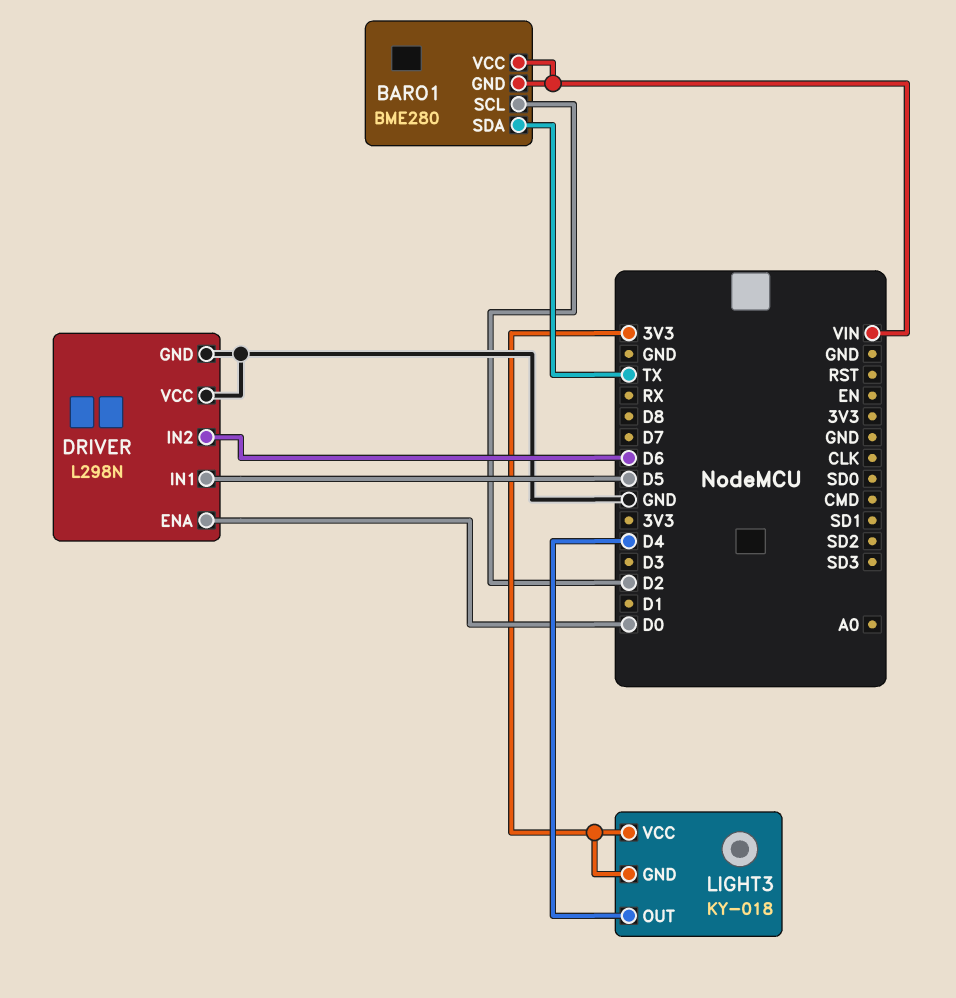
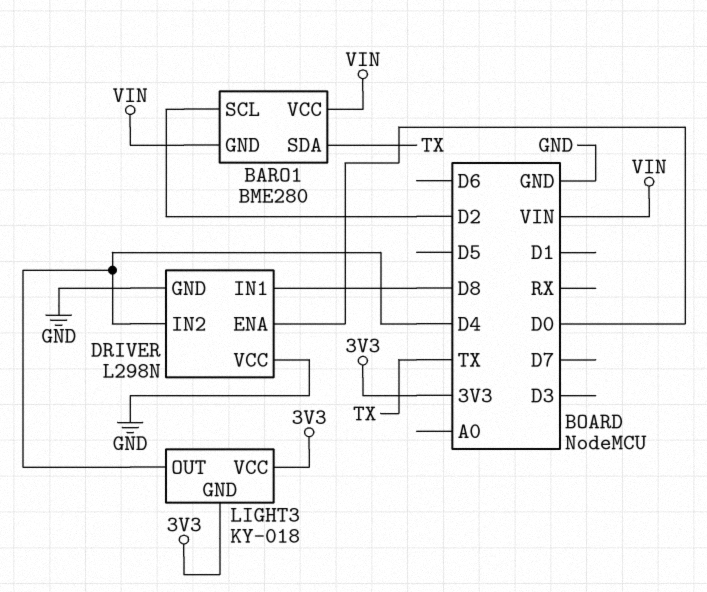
DRIVER pin IN1: D5 -> D8
DRIVER pin IN2: D6 -> D4

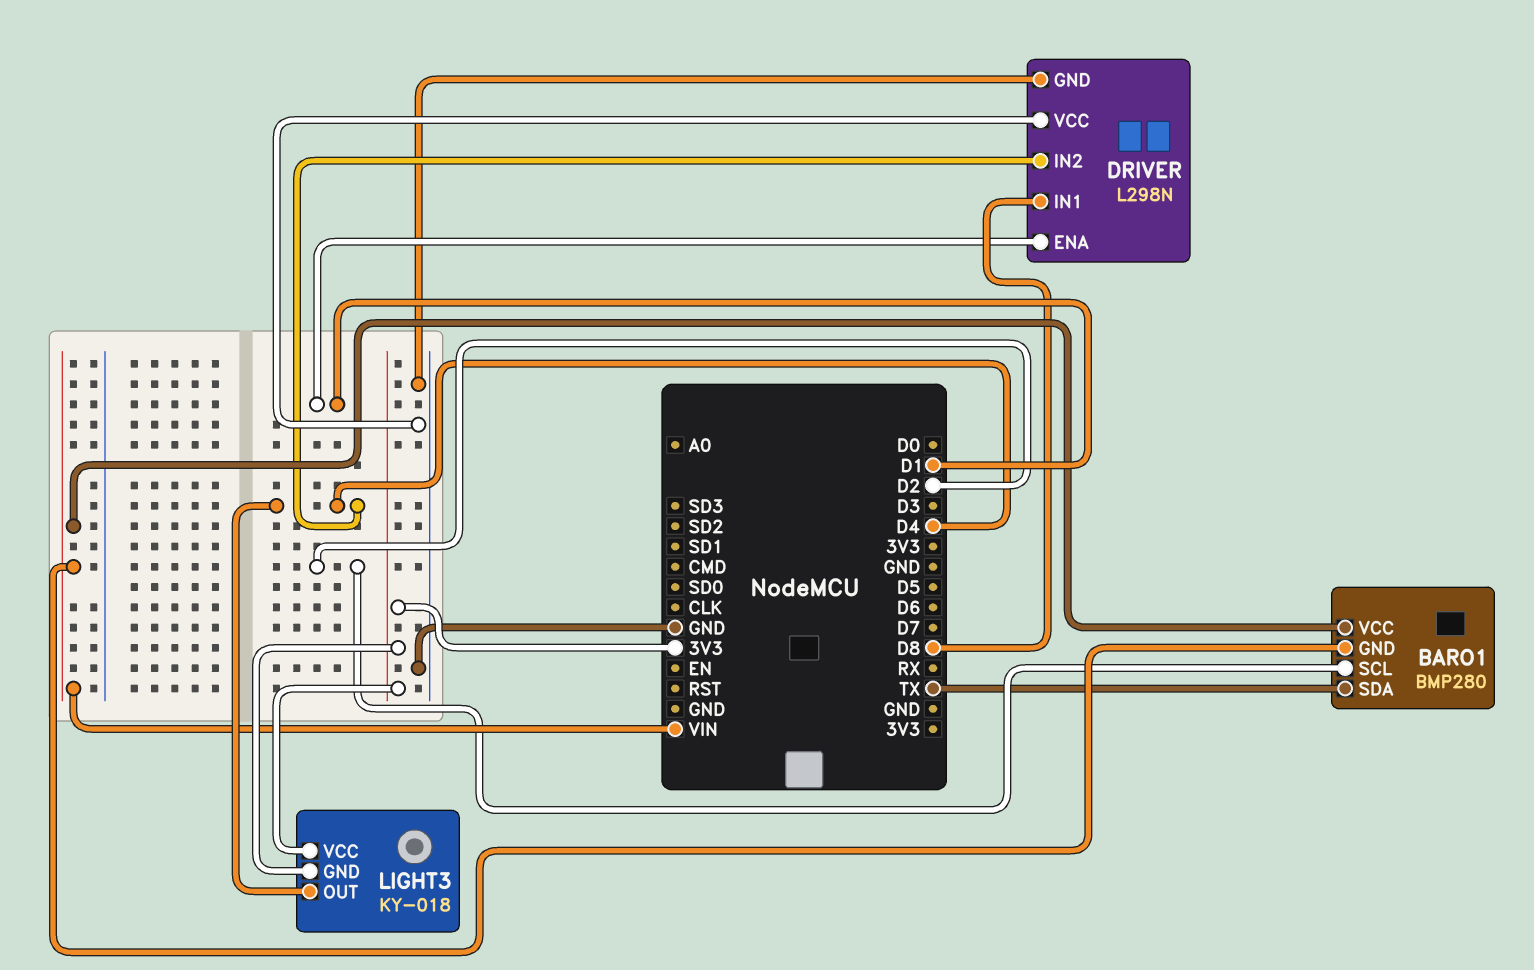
BARO1: BME280 -> BMP280
DRIVER pin ENA: D0 -> D1

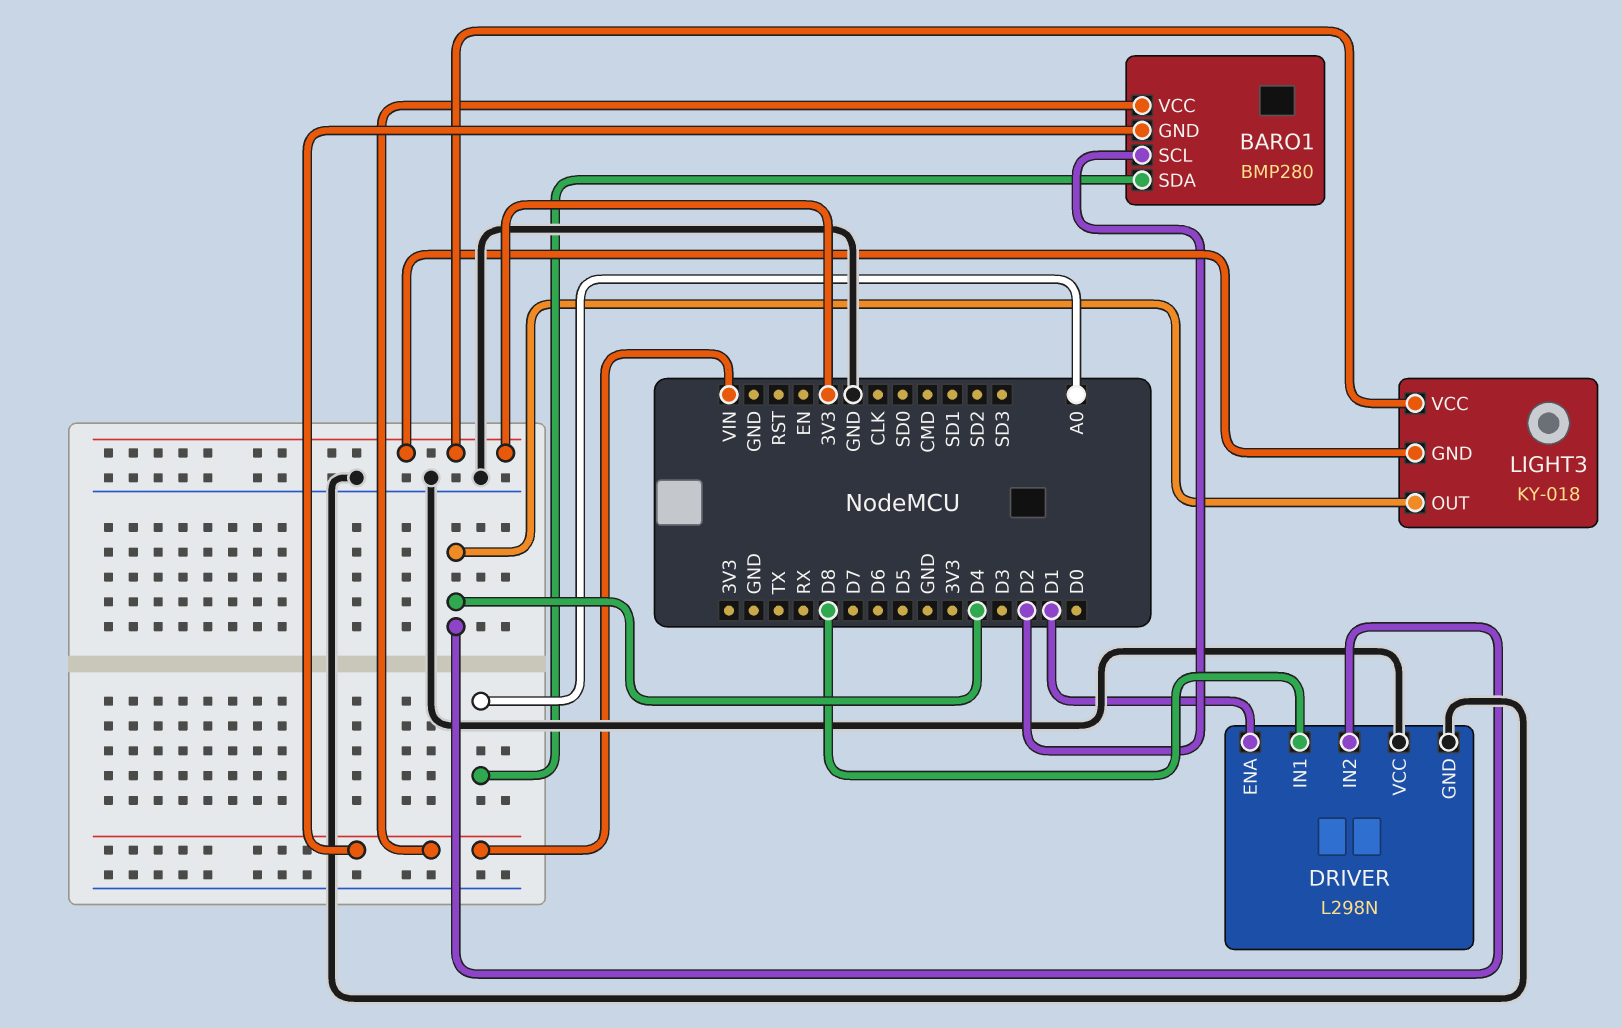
BARO1 pin SDA: TX -> A0

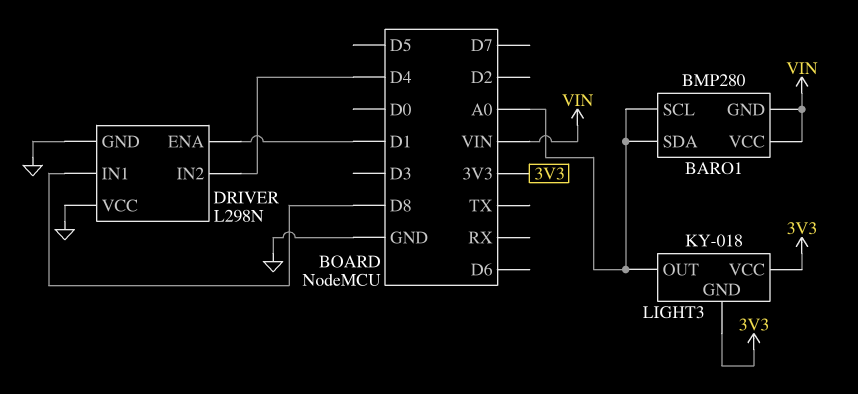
BARO1 pin SCL: D2 -> A0
LIGHT3 pin OUT: D4 -> A0

